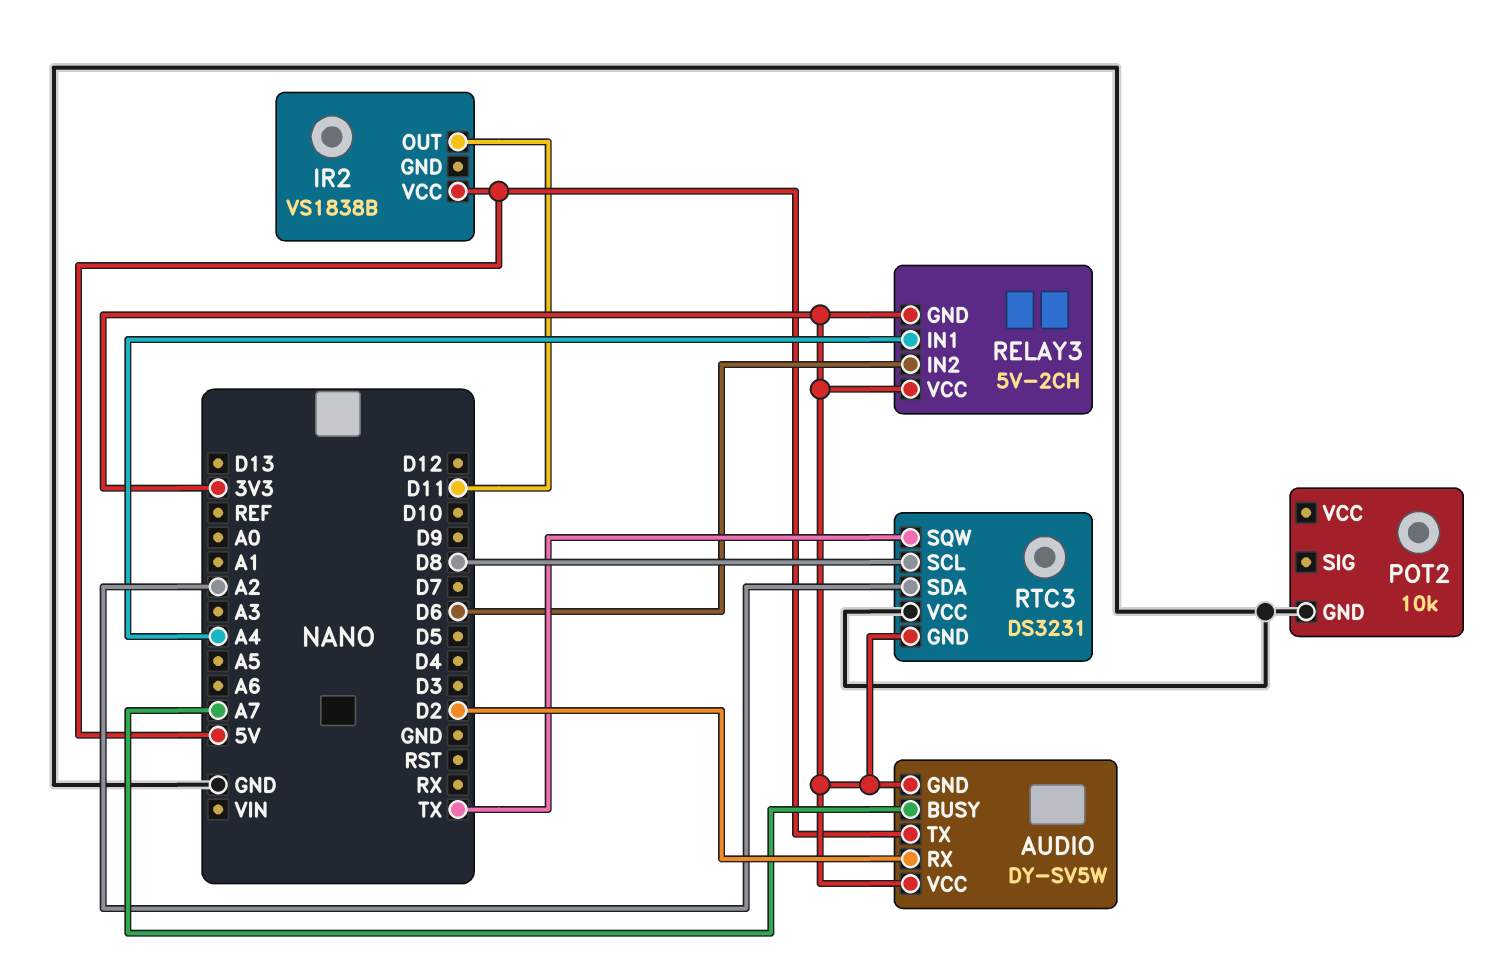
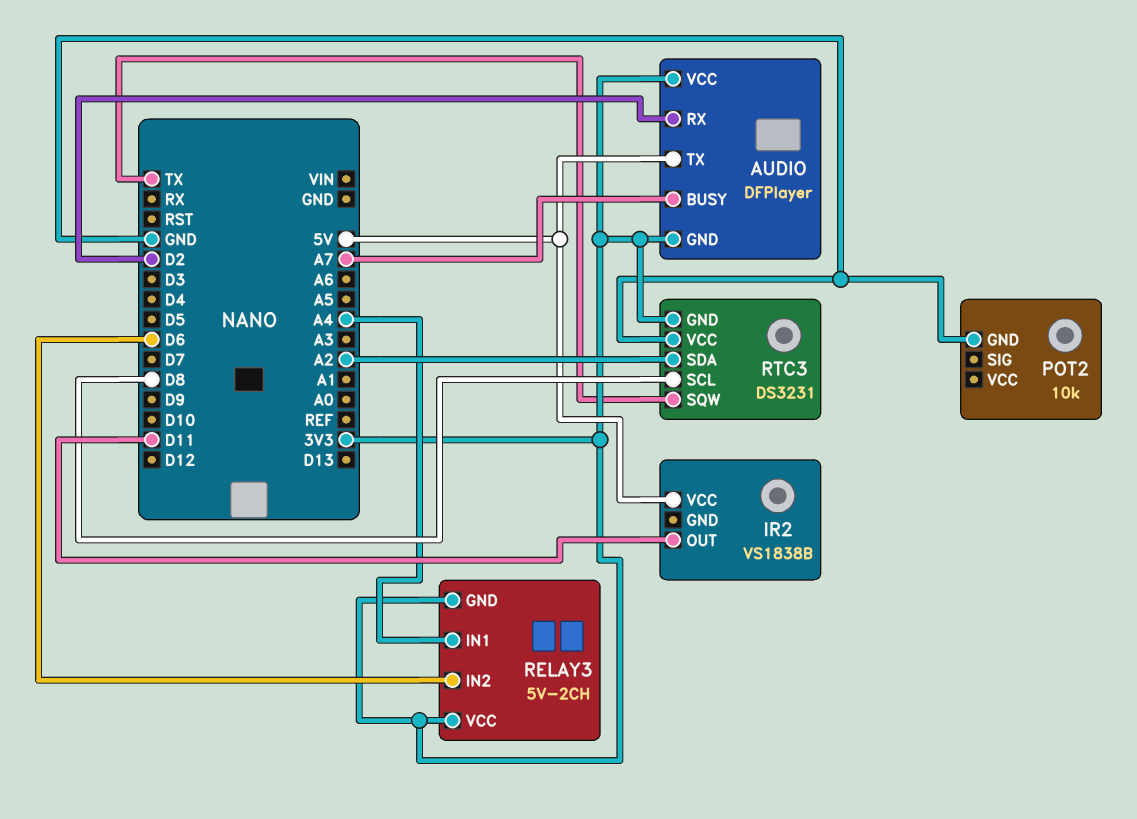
AUDIO: DY-SV5W -> DFPlayer

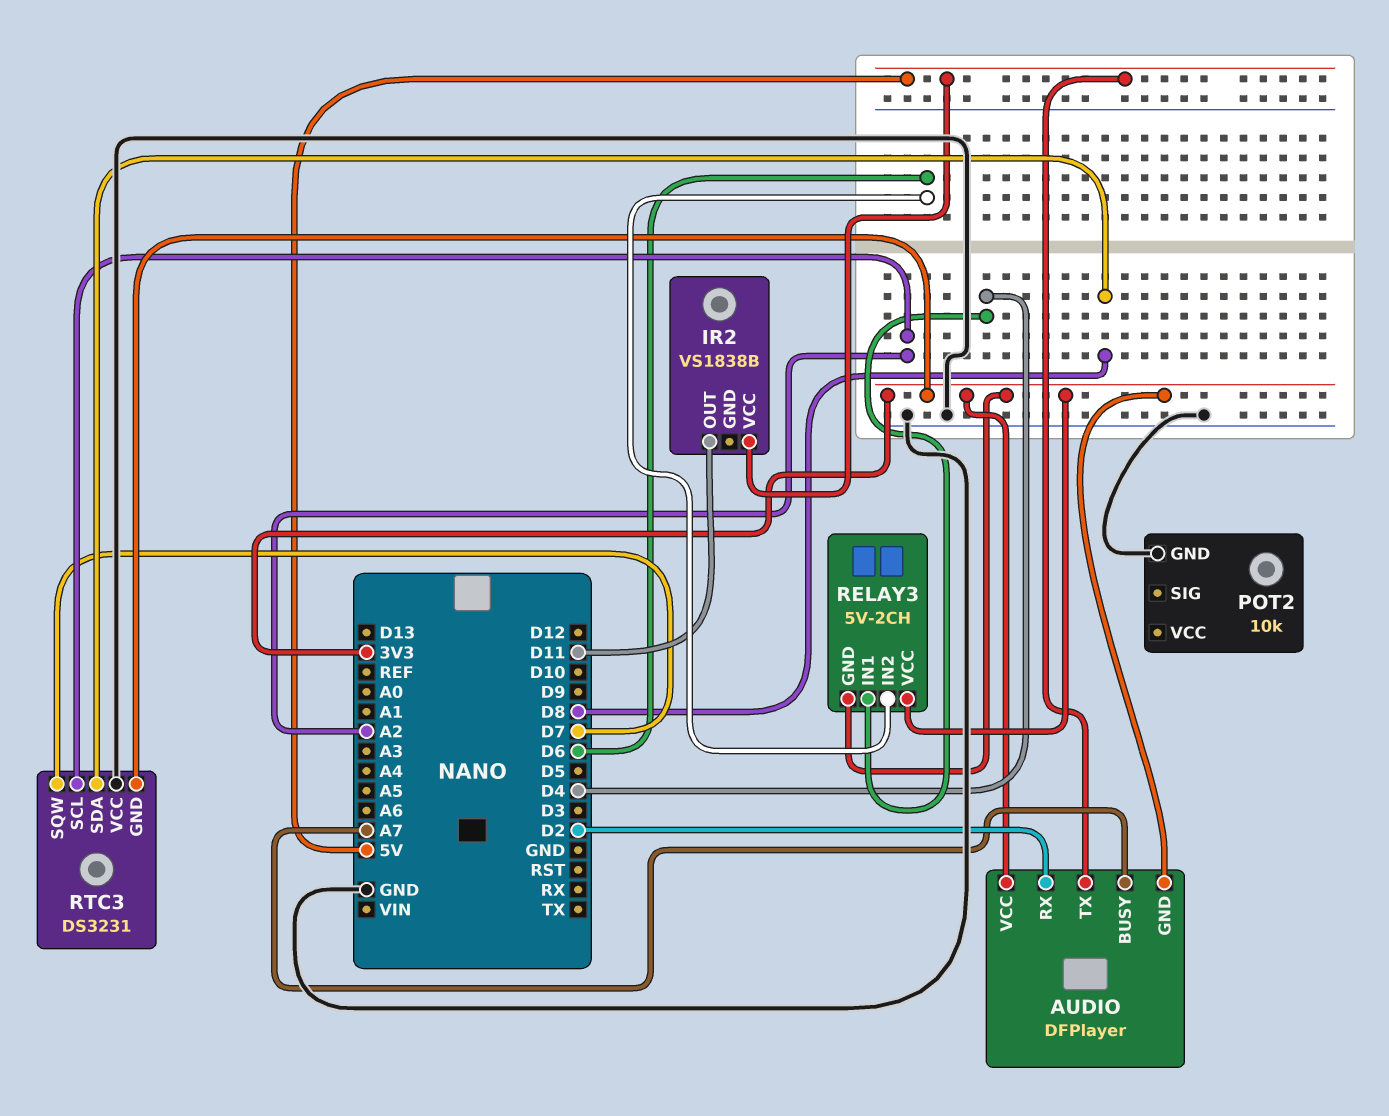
RELAY3 pin IN1: A4 -> D4
RTC3 pin SCL: D8 -> A2
RTC3 pin SDA: A2 -> D8
RTC3 pin SQW: TX -> D7

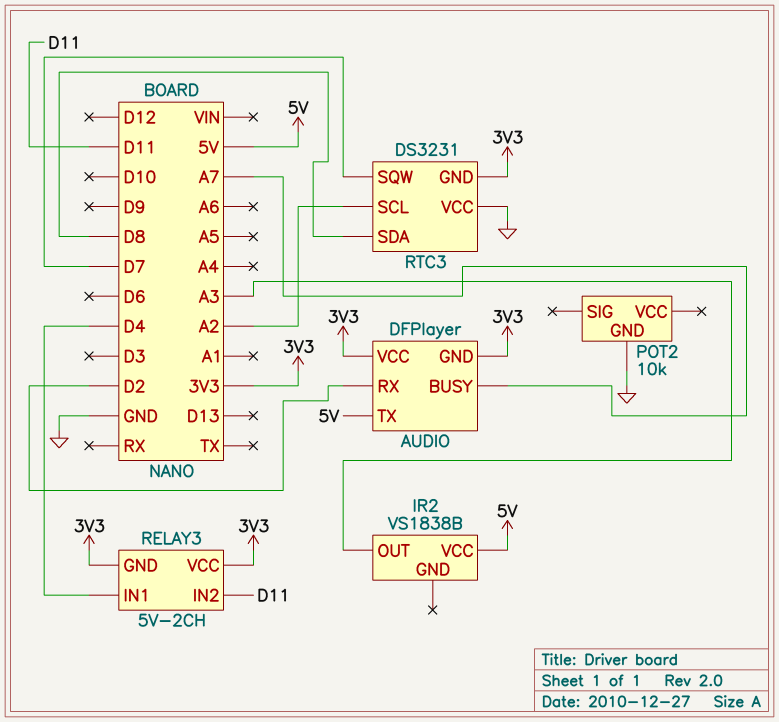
IR2 pin OUT: D11 -> A3
RELAY3 pin IN2: D6 -> D11

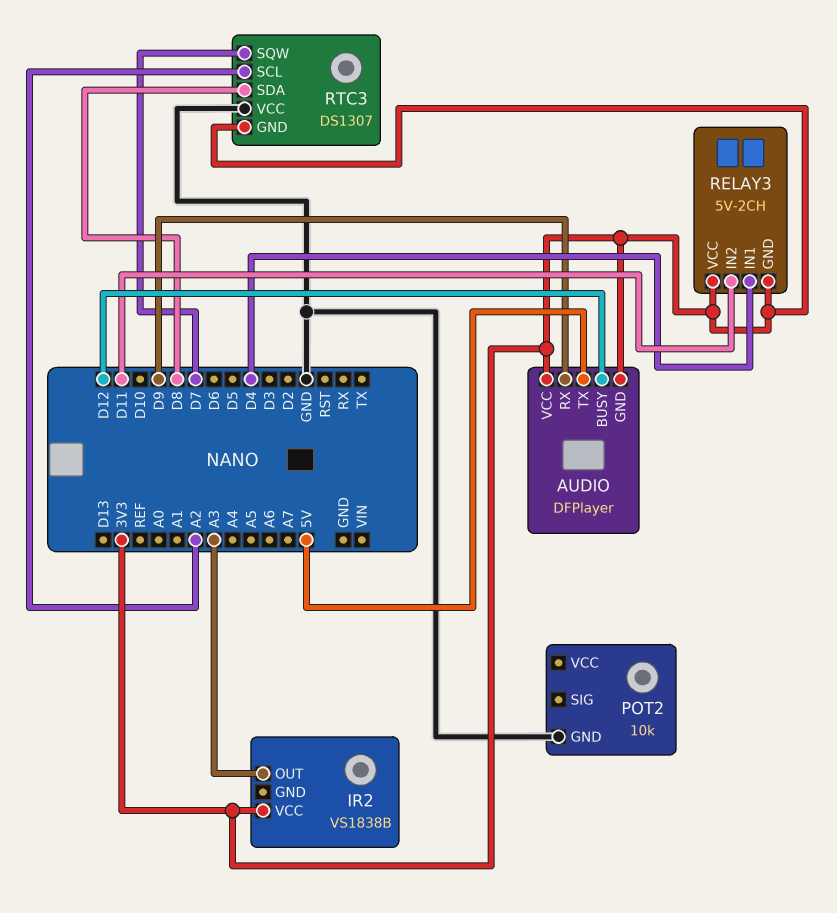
AUDIO pin BUSY: A7 -> D12
AUDIO pin RX: D2 -> D9
IR2 pin VCC: 5V -> 3V3
RTC3: DS3231 -> DS1307

